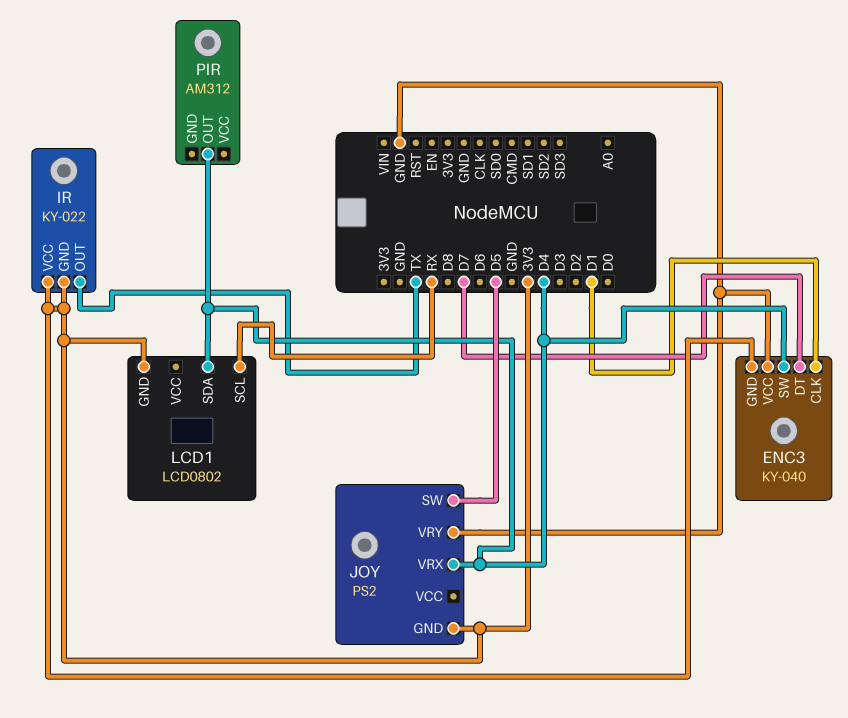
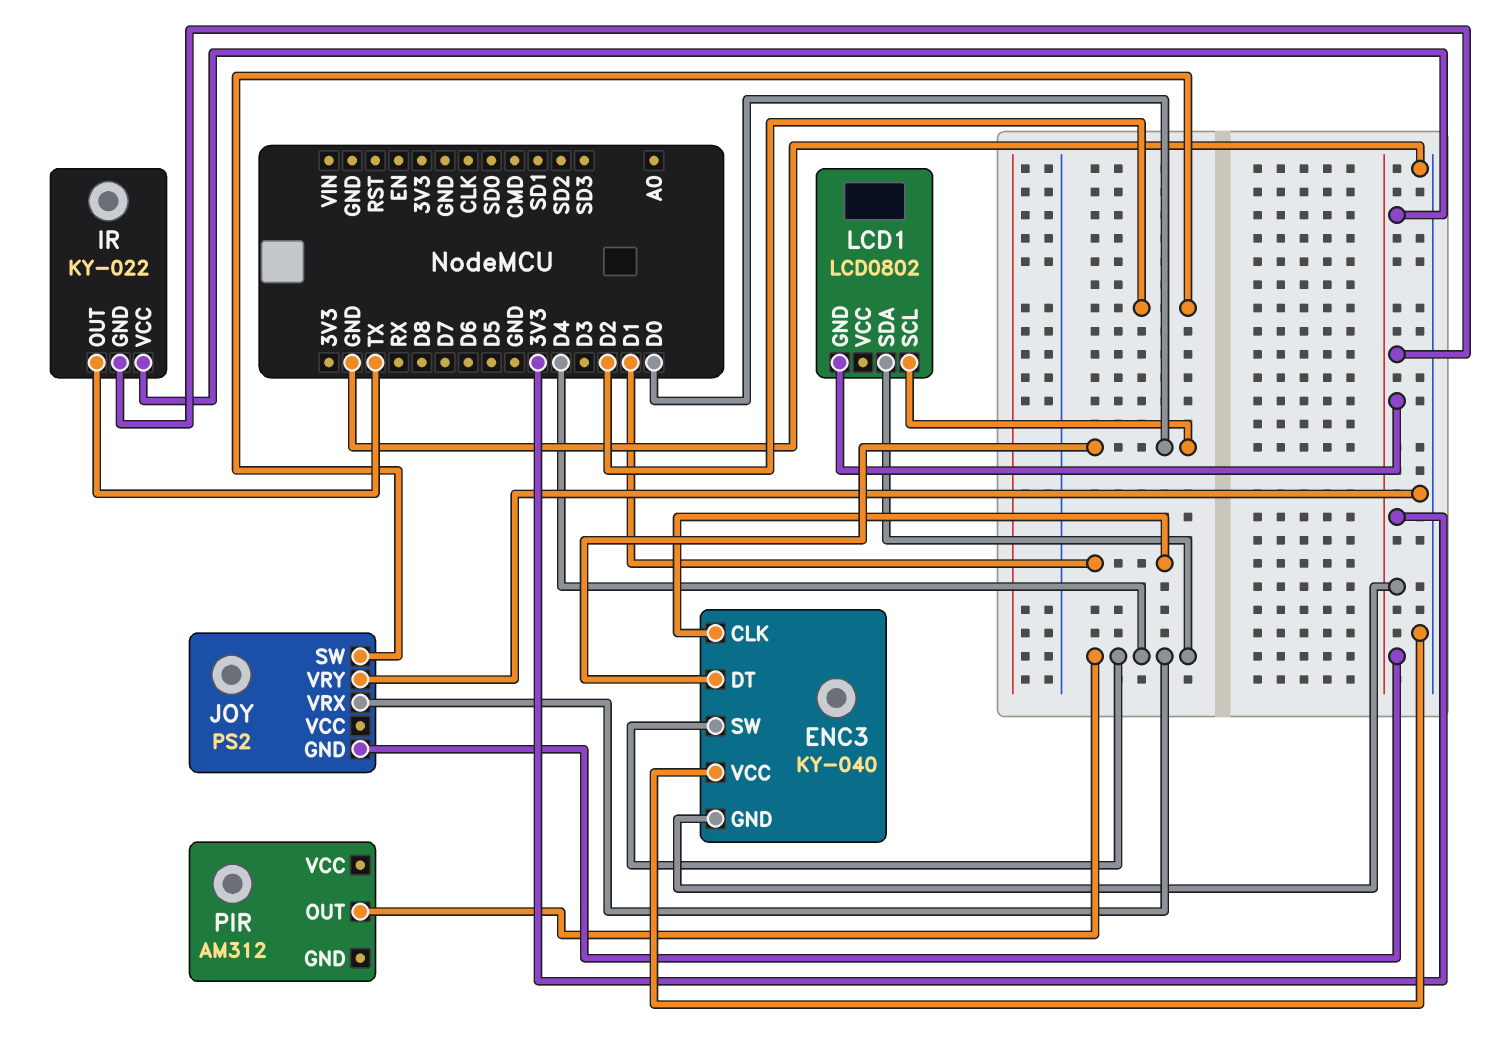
ENC3 pin DT: D7 -> D0
JOY pin SW: D5 -> D2
LCD1 pin SCL: RX -> D0

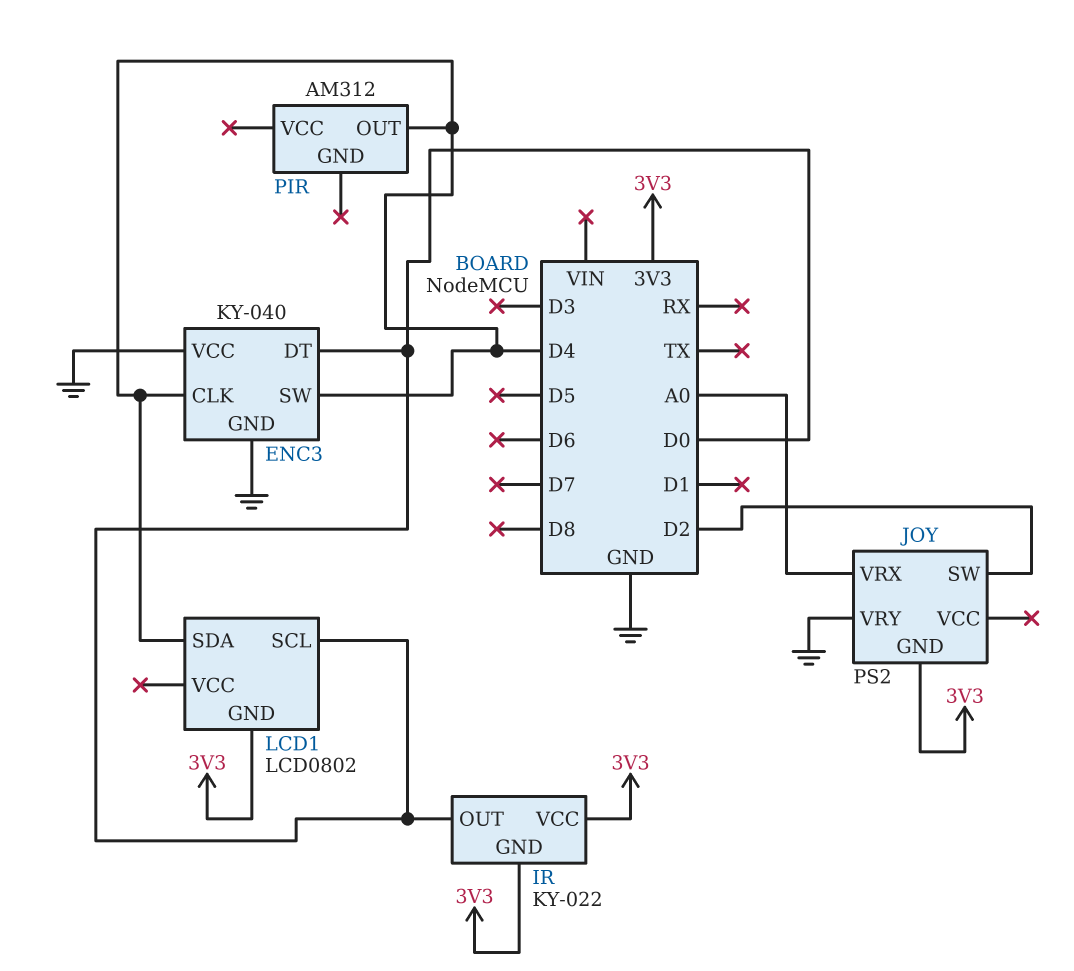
ENC3 pin CLK: D1 -> D4
ENC3 pin GND: 3V3 -> GND
IR pin OUT: TX -> D0
JOY pin VRX: D4 -> A0

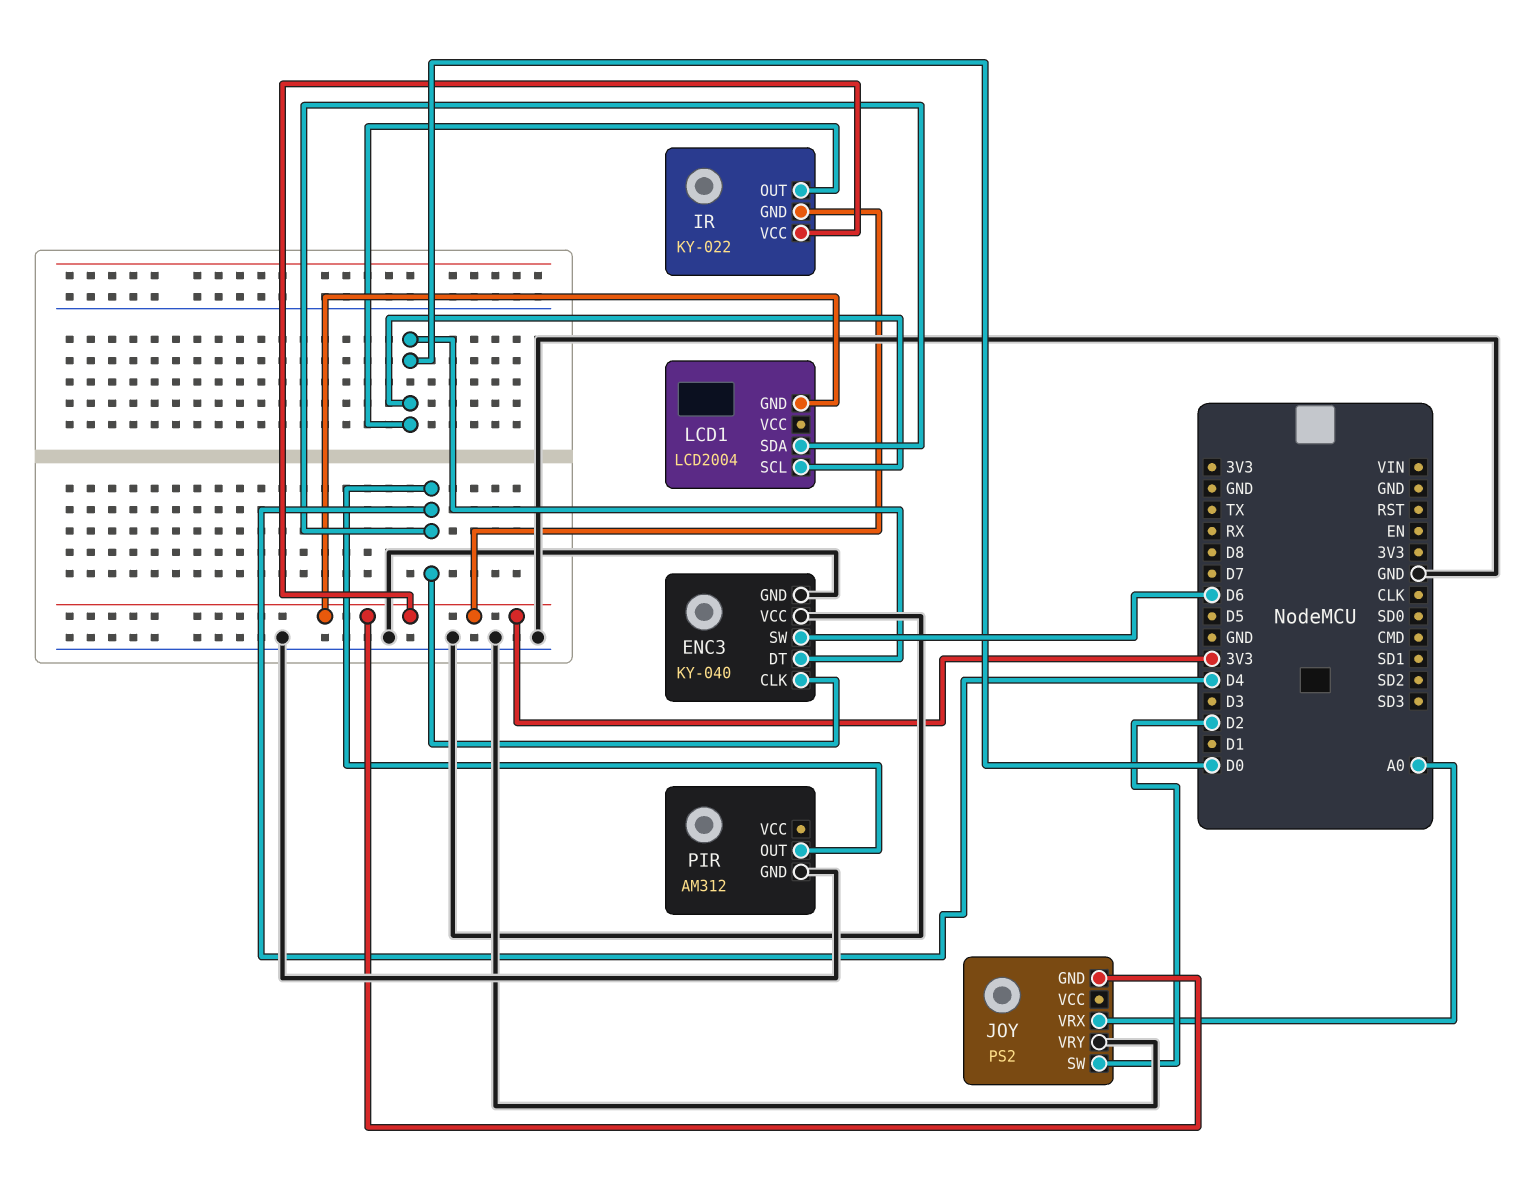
ENC3 pin SW: D4 -> D6
LCD1: LCD0802 -> LCD2004
PIR pin GND: none -> GND

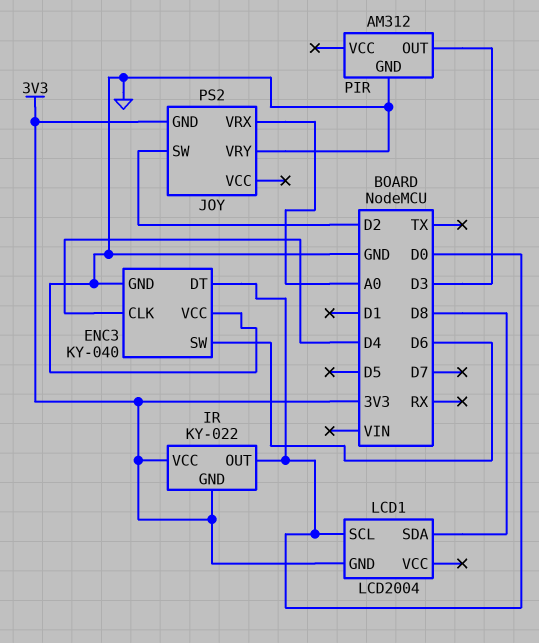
LCD1 pin SDA: D4 -> D8
PIR pin OUT: D4 -> D3

